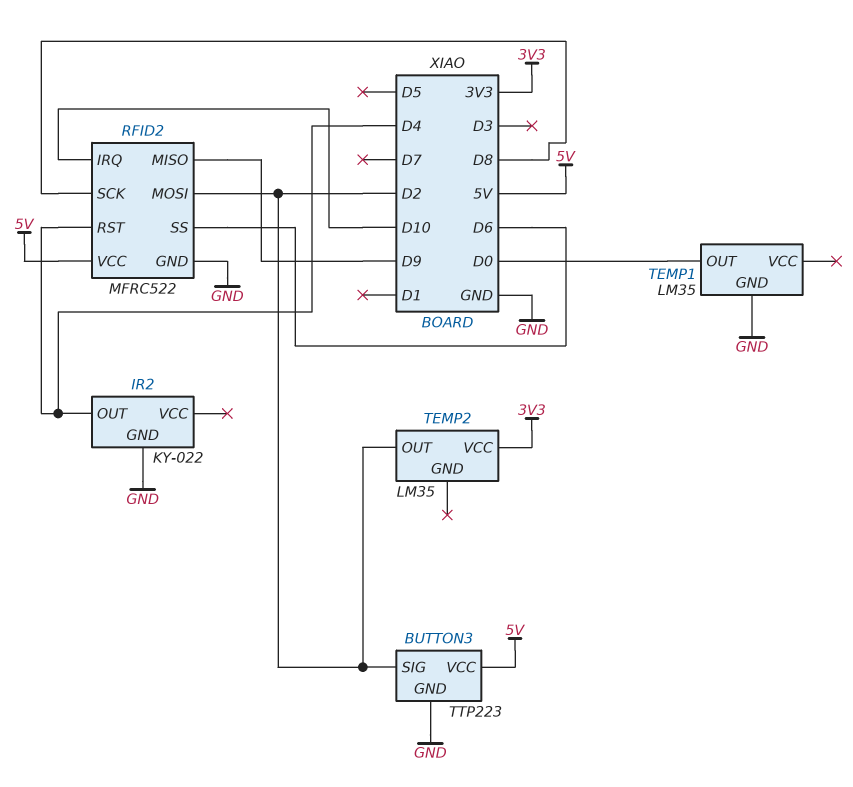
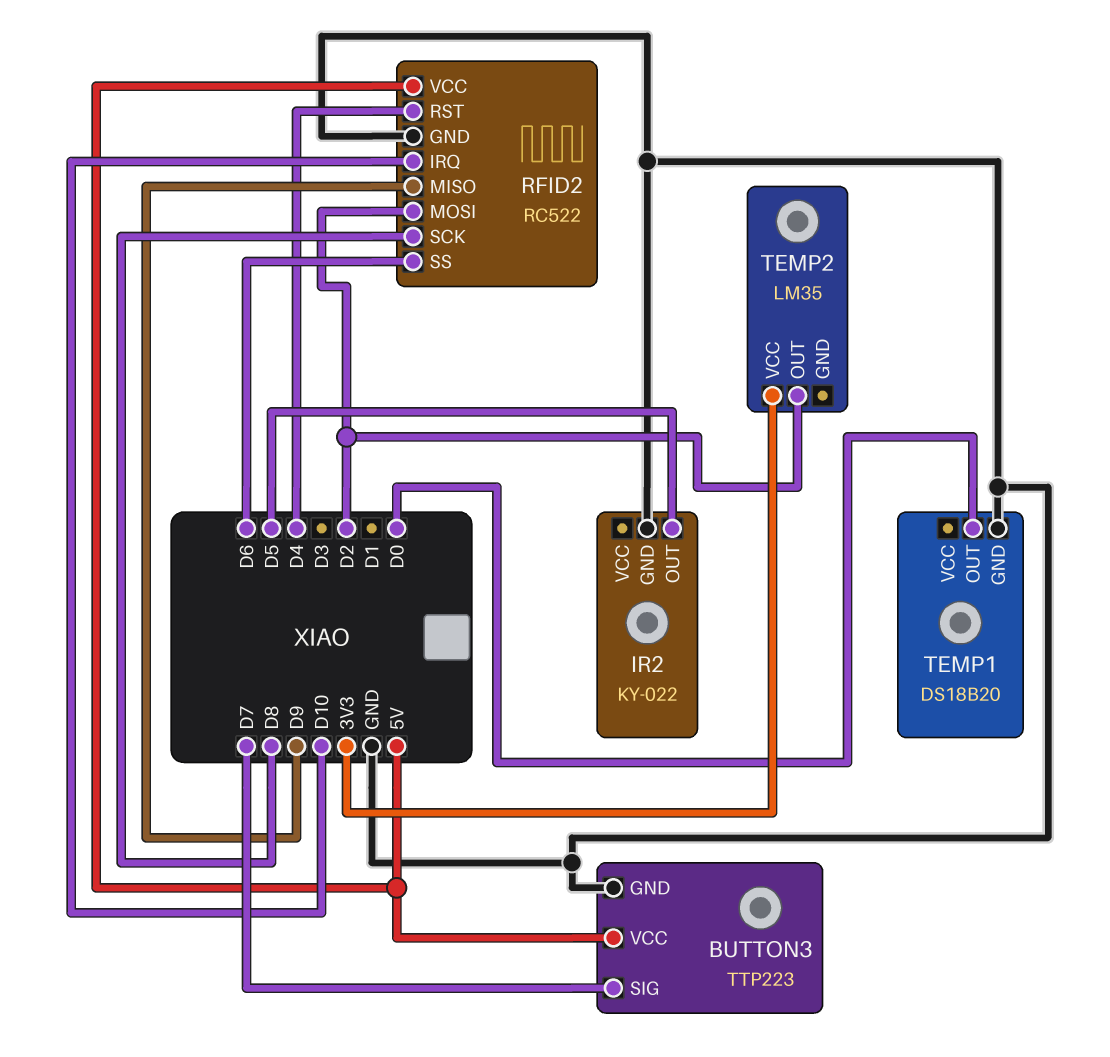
BUTTON3 pin SIG: D2 -> D7
IR2 pin OUT: D4 -> D5
RFID2: MFRC522 -> RC522
TEMP1: LM35 -> DS18B20

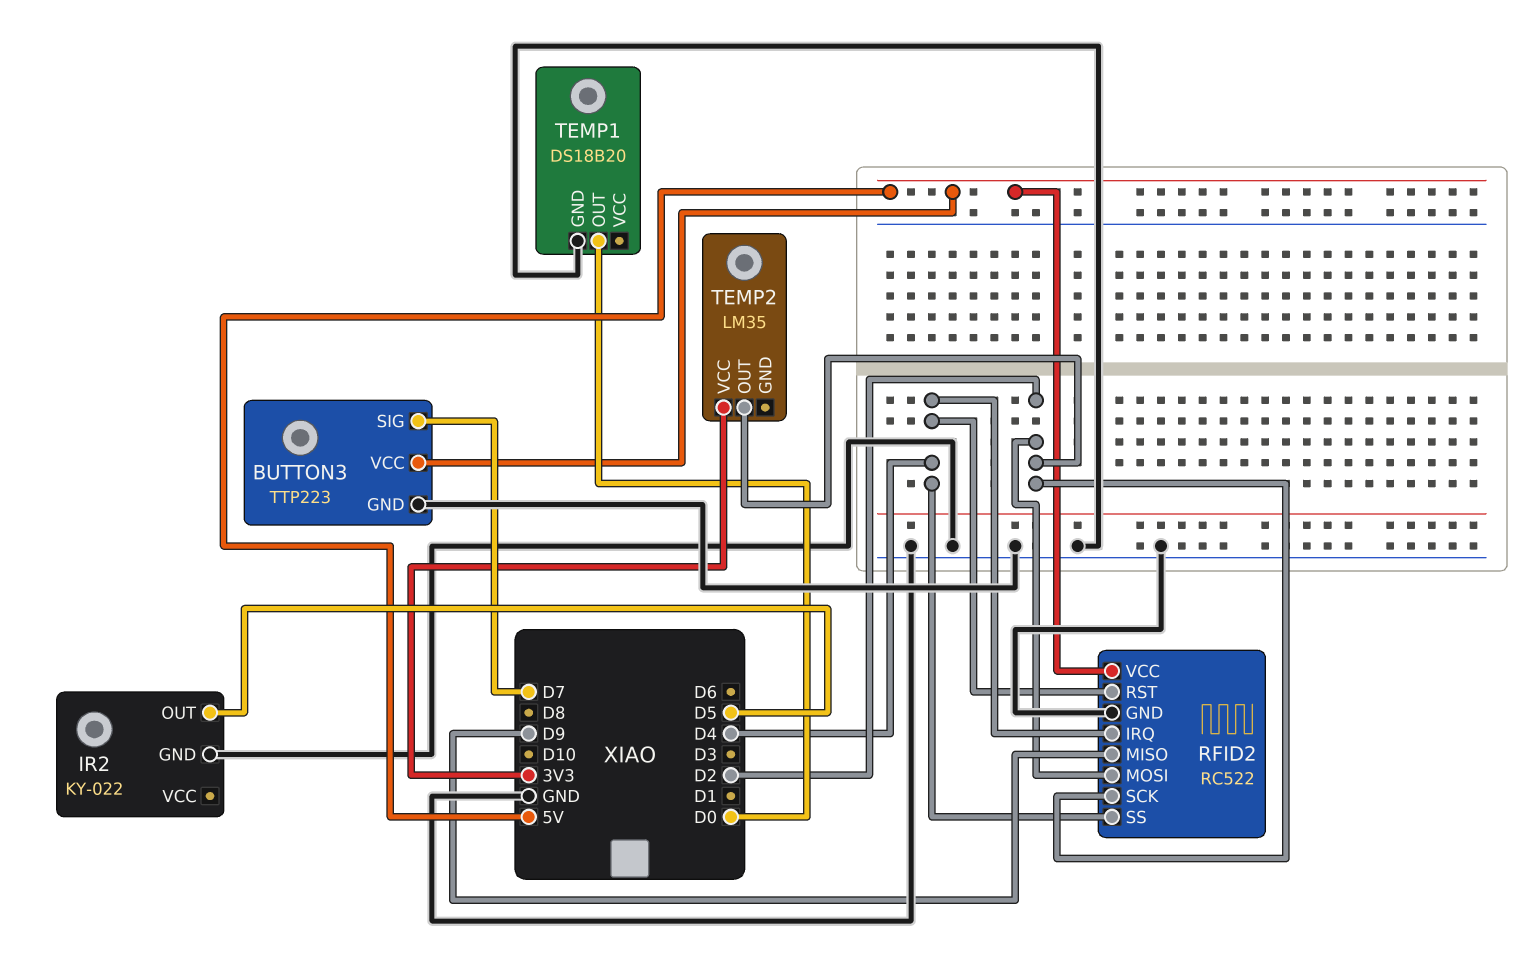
RFID2 pin IRQ: D10 -> D4
RFID2 pin SCK: D8 -> D2
RFID2 pin SS: D6 -> D4

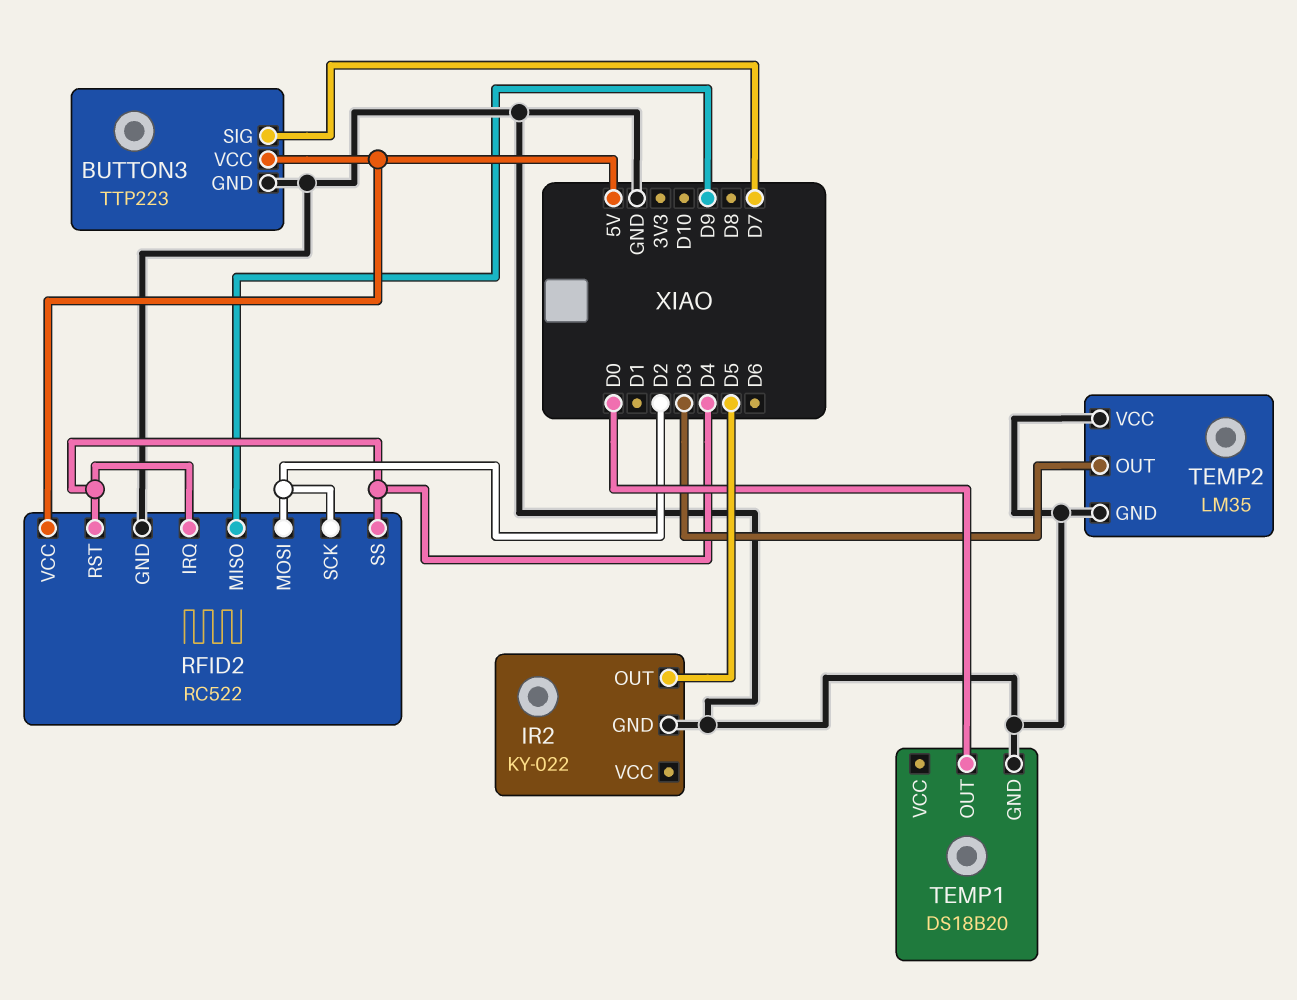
TEMP2 pin GND: none -> GND
TEMP2 pin OUT: D2 -> D3
TEMP2 pin VCC: 3V3 -> GND

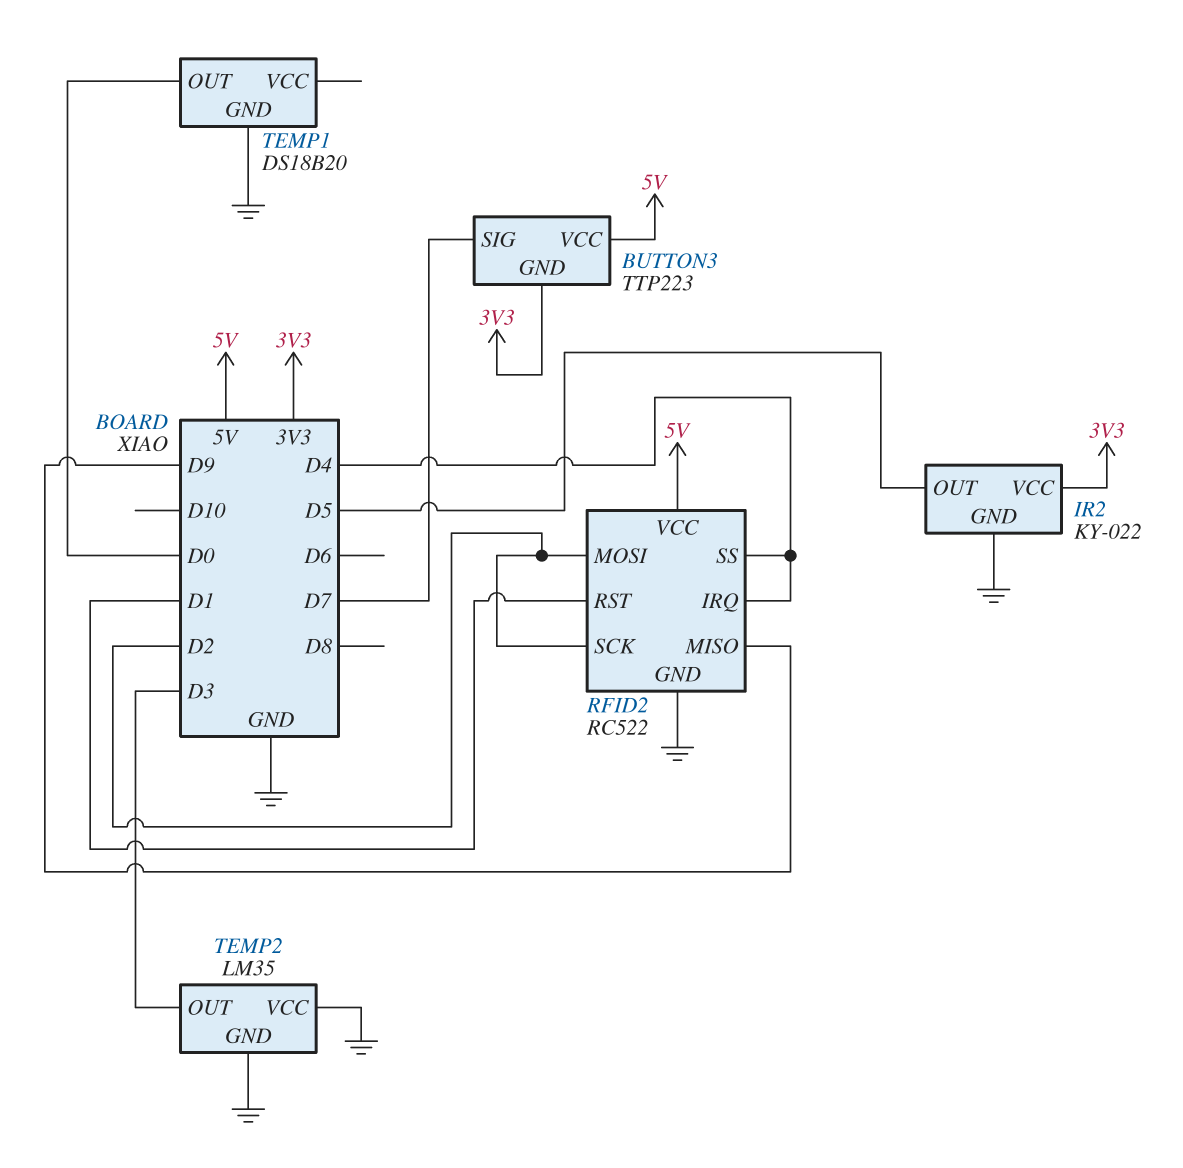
BUTTON3 pin GND: GND -> 3V3
IR2 pin VCC: none -> 3V3
RFID2 pin RST: D4 -> D1

